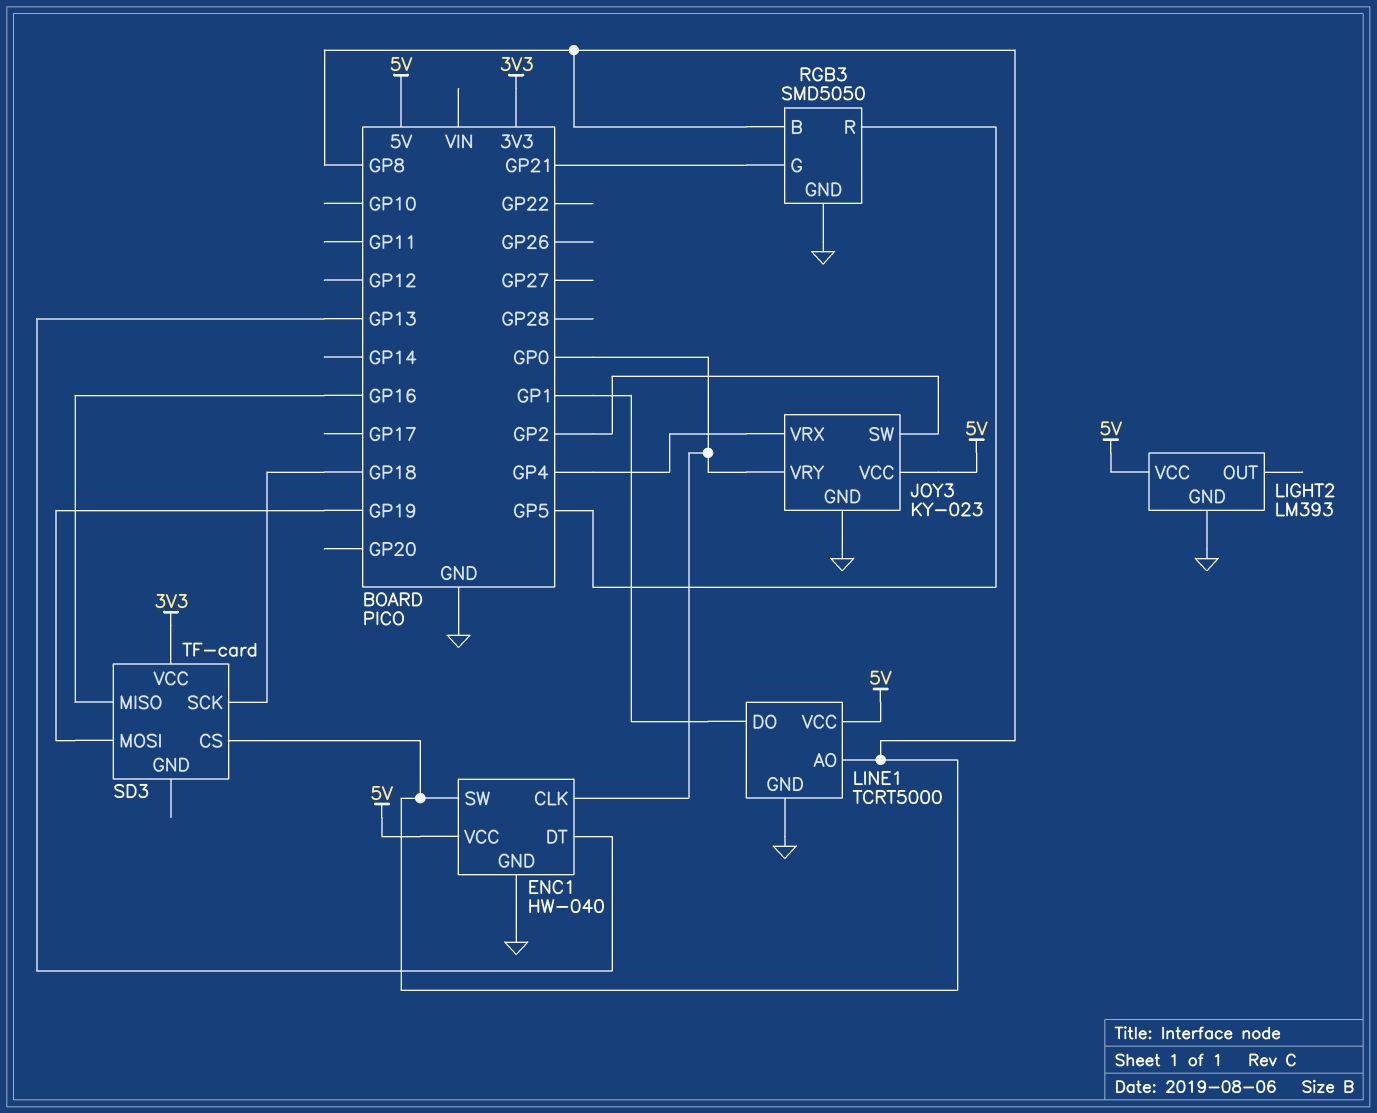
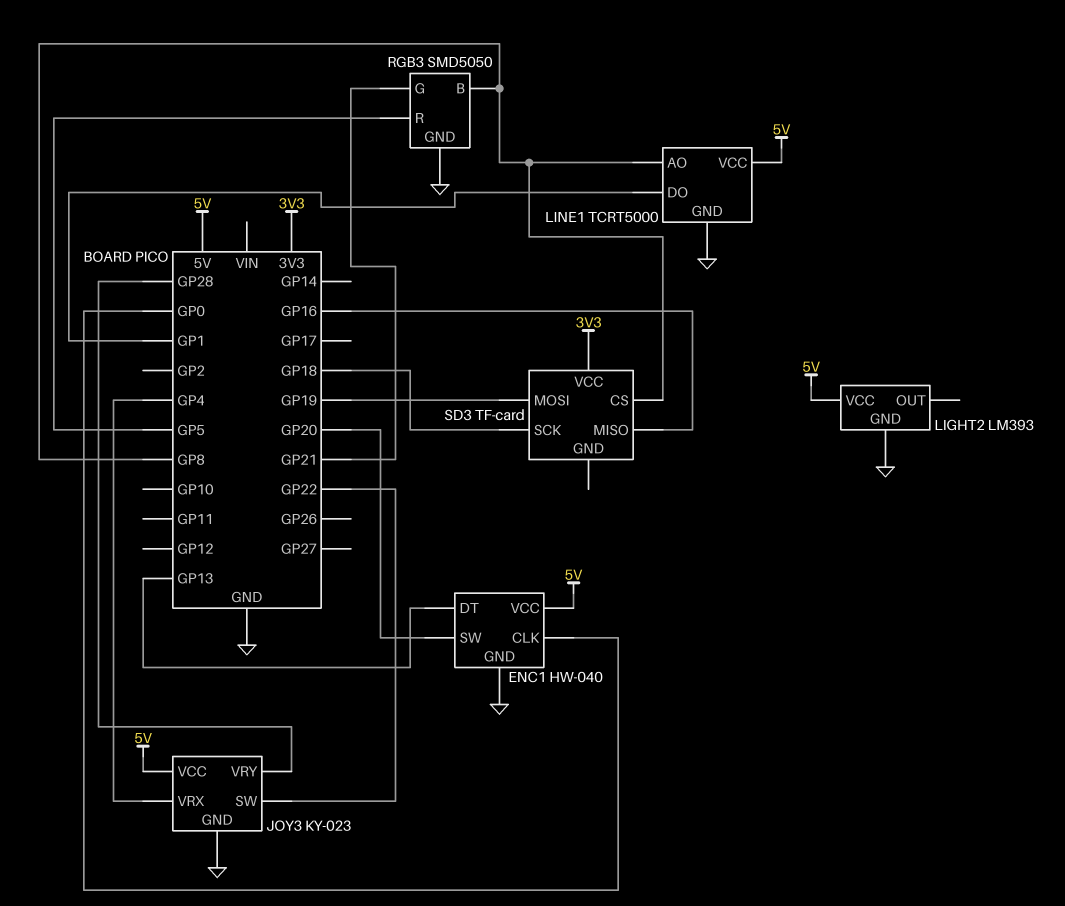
ENC1 pin SW: GP8 -> GP20
JOY3 pin SW: GP2 -> GP22
JOY3 pin VRY: GP0 -> GP28

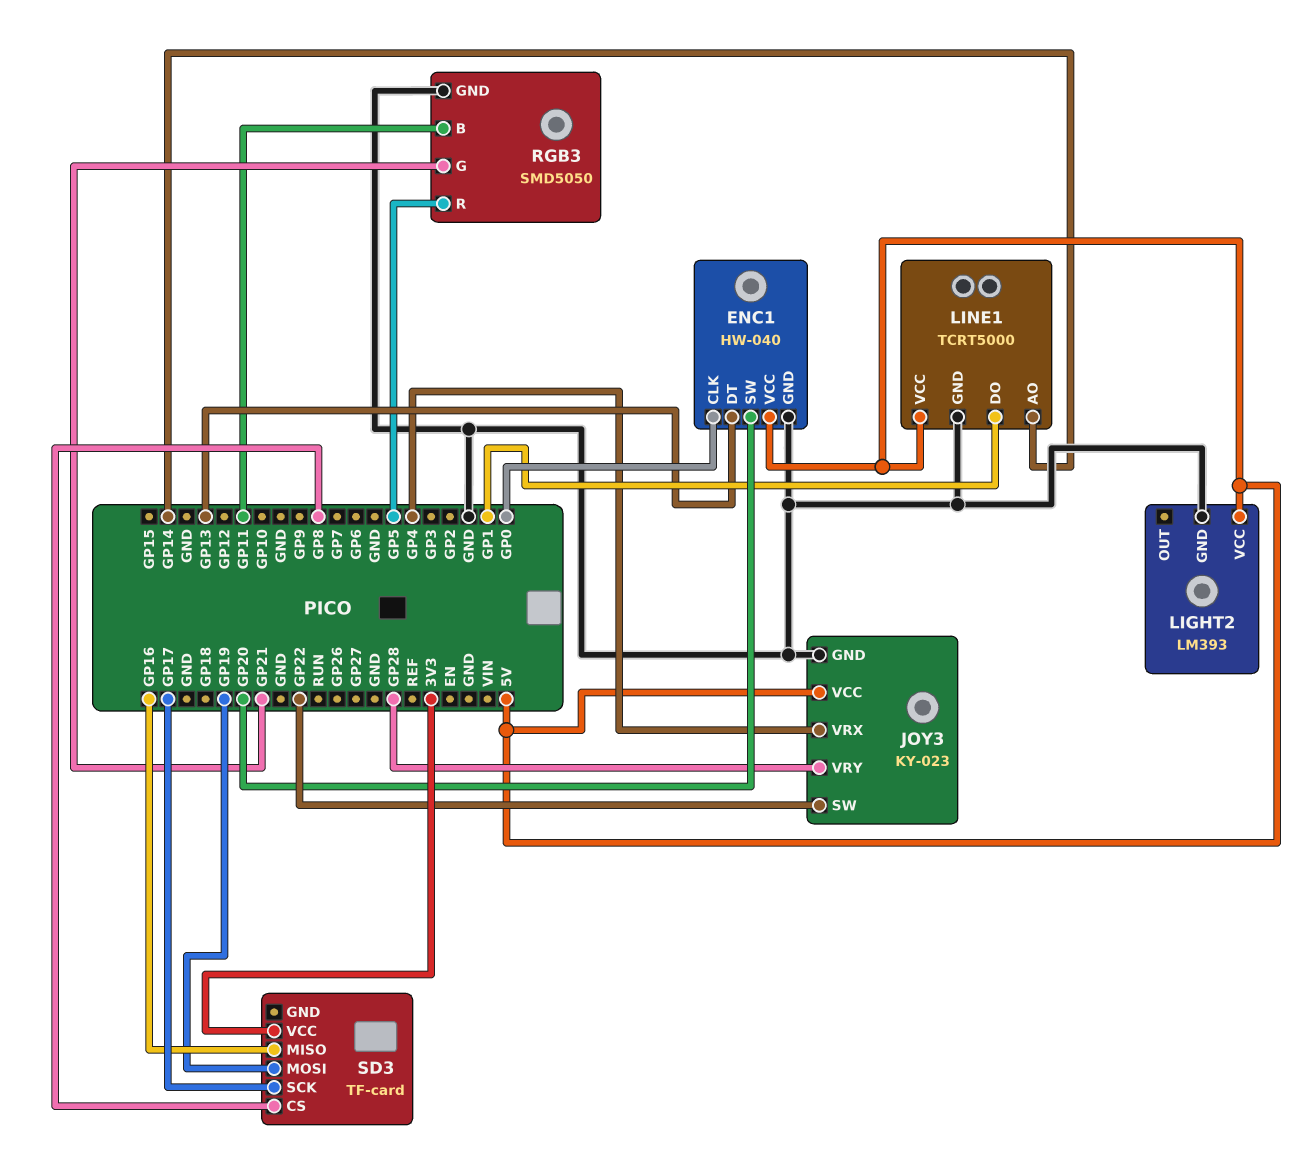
LINE1 pin AO: GP8 -> GP14
RGB3 pin B: GP8 -> GP11
SD3 pin SCK: GP18 -> GP17

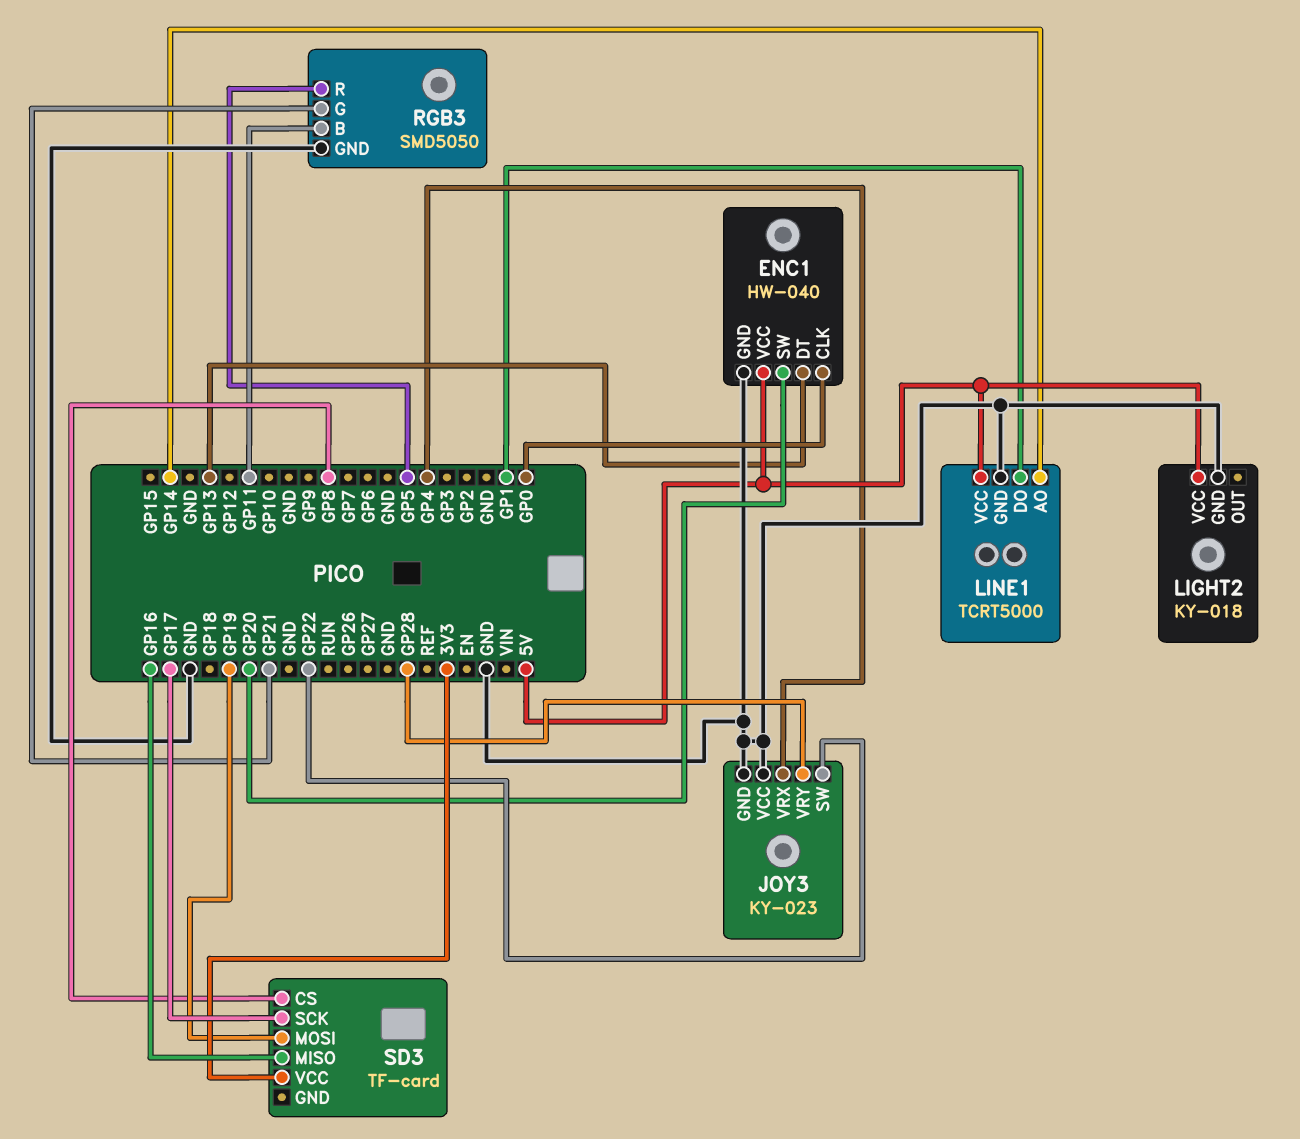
JOY3 pin VCC: 5V -> GND
LIGHT2: LM393 -> KY-018

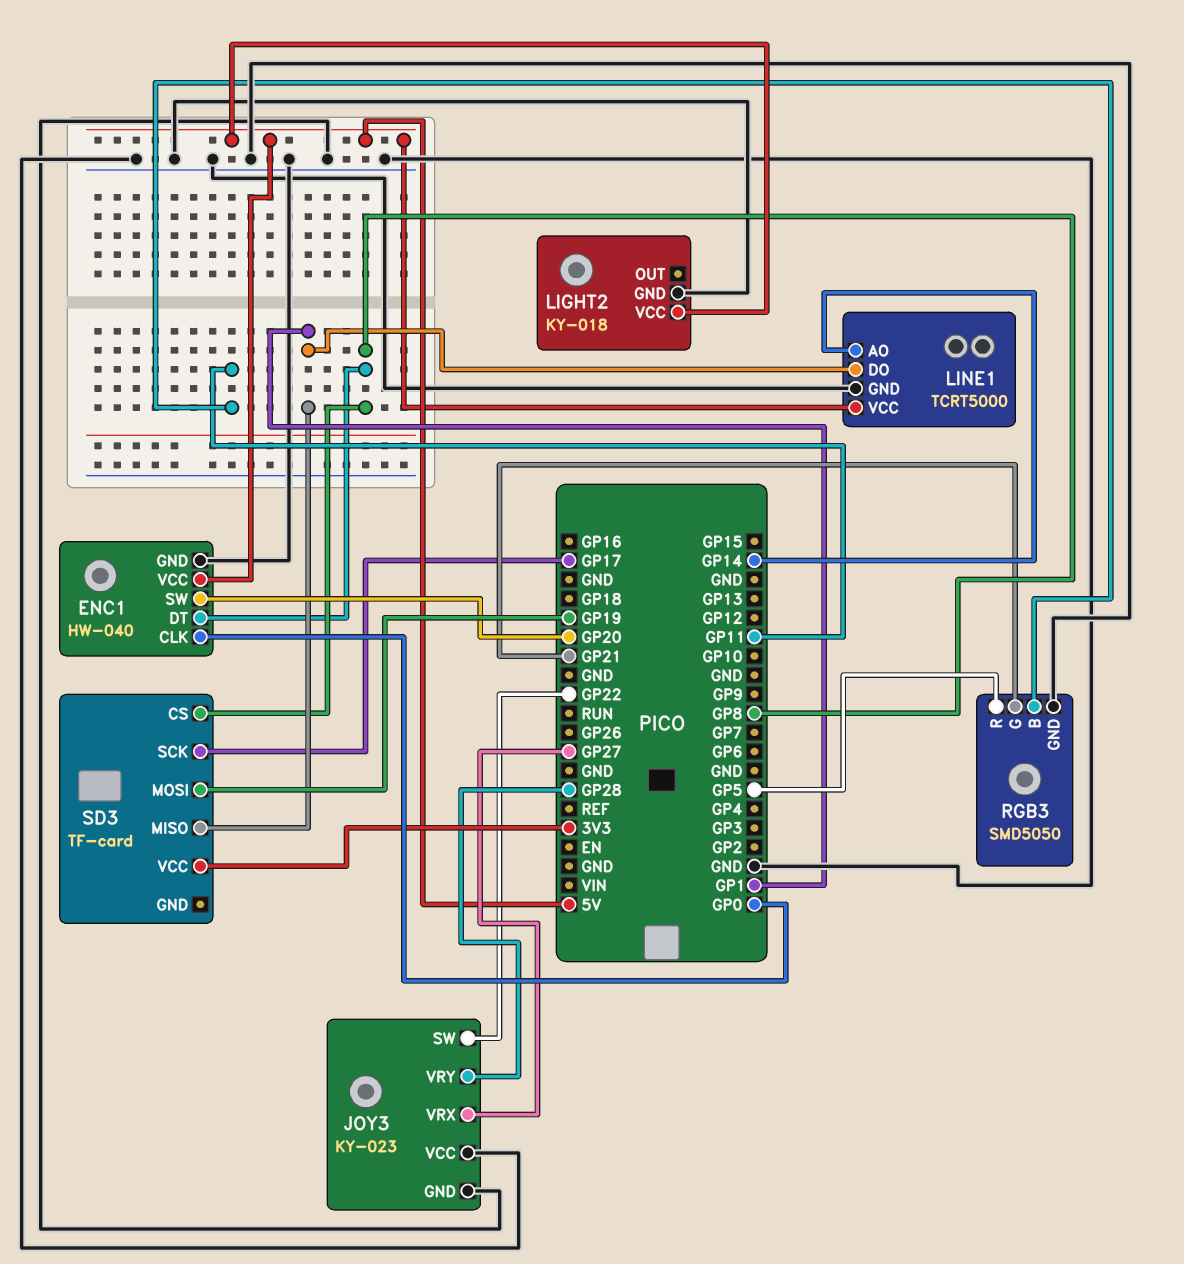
ENC1 pin DT: GP13 -> GP8
JOY3 pin VRX: GP4 -> GP27
SD3 pin MISO: GP16 -> GP1

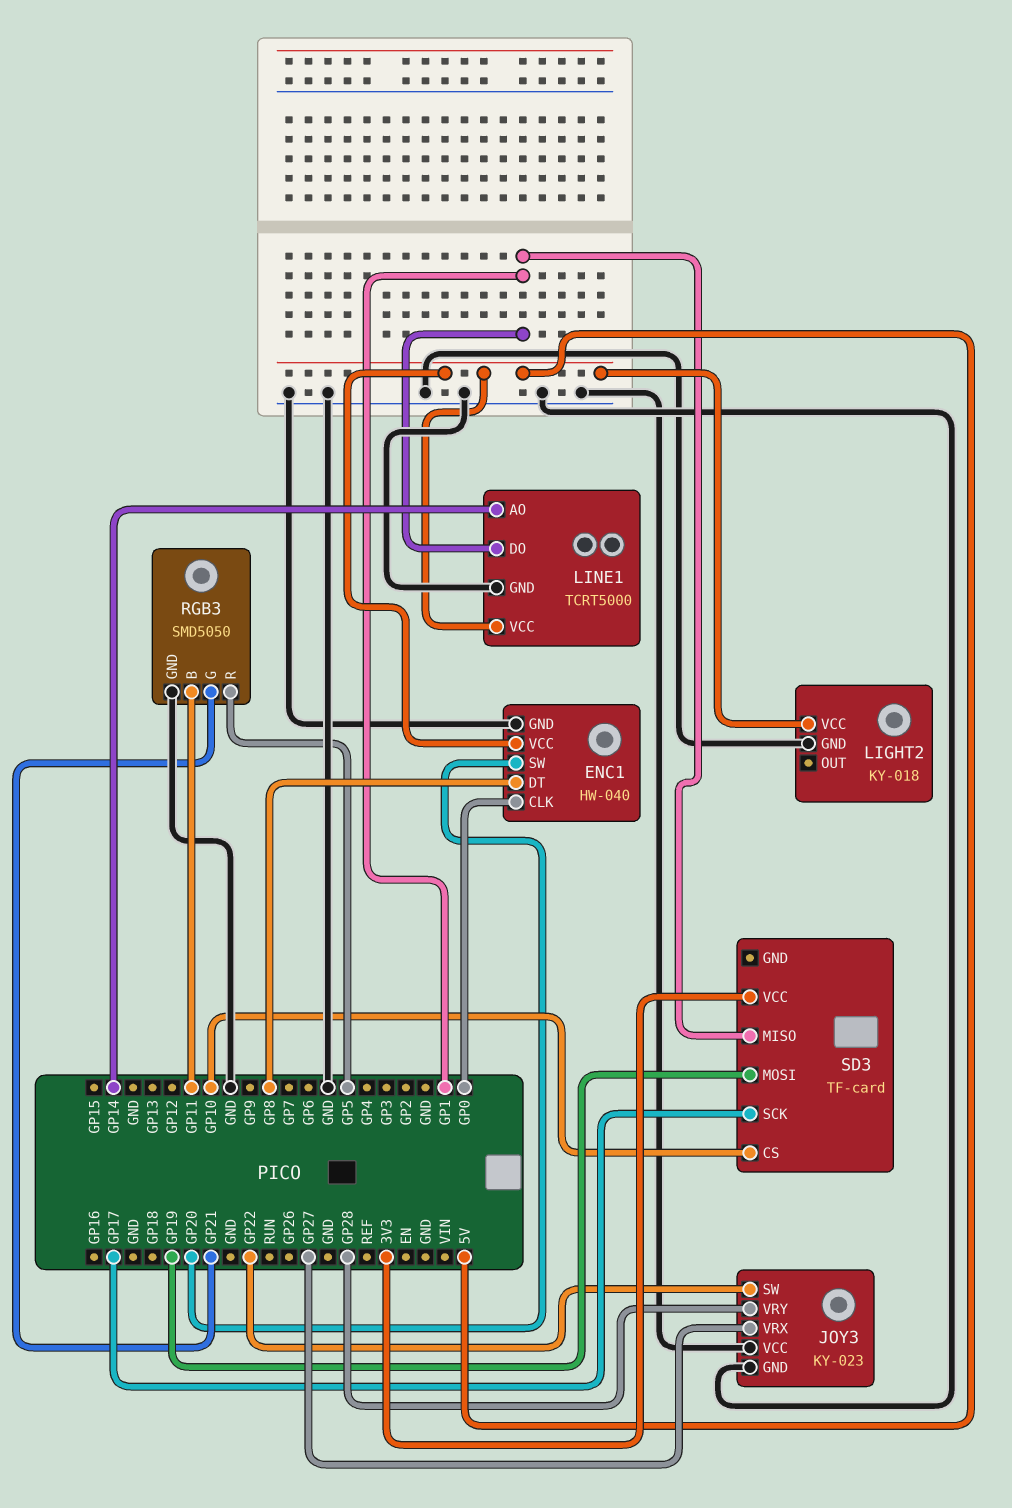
SD3 pin CS: GP8 -> GP10

